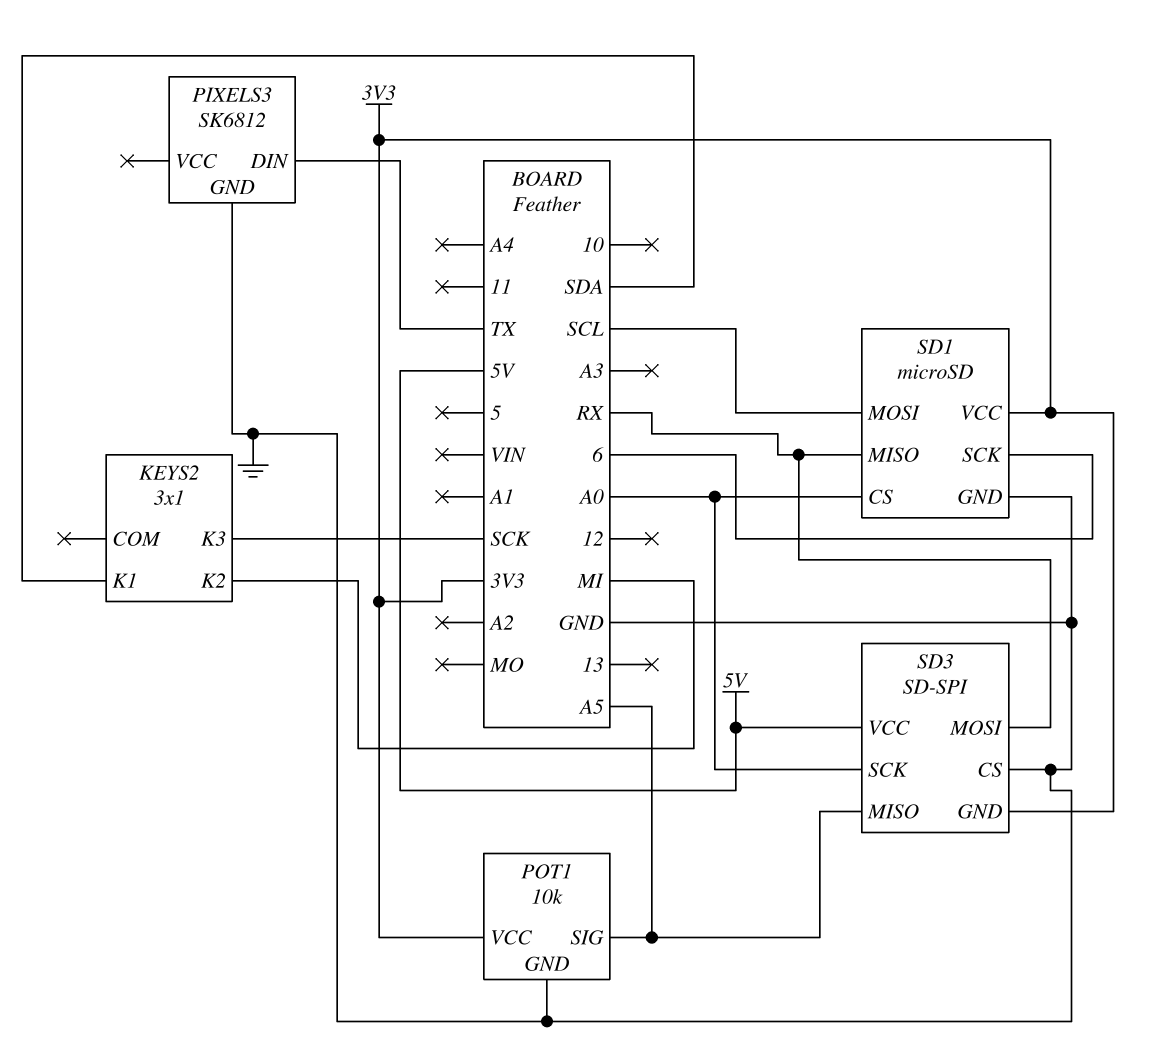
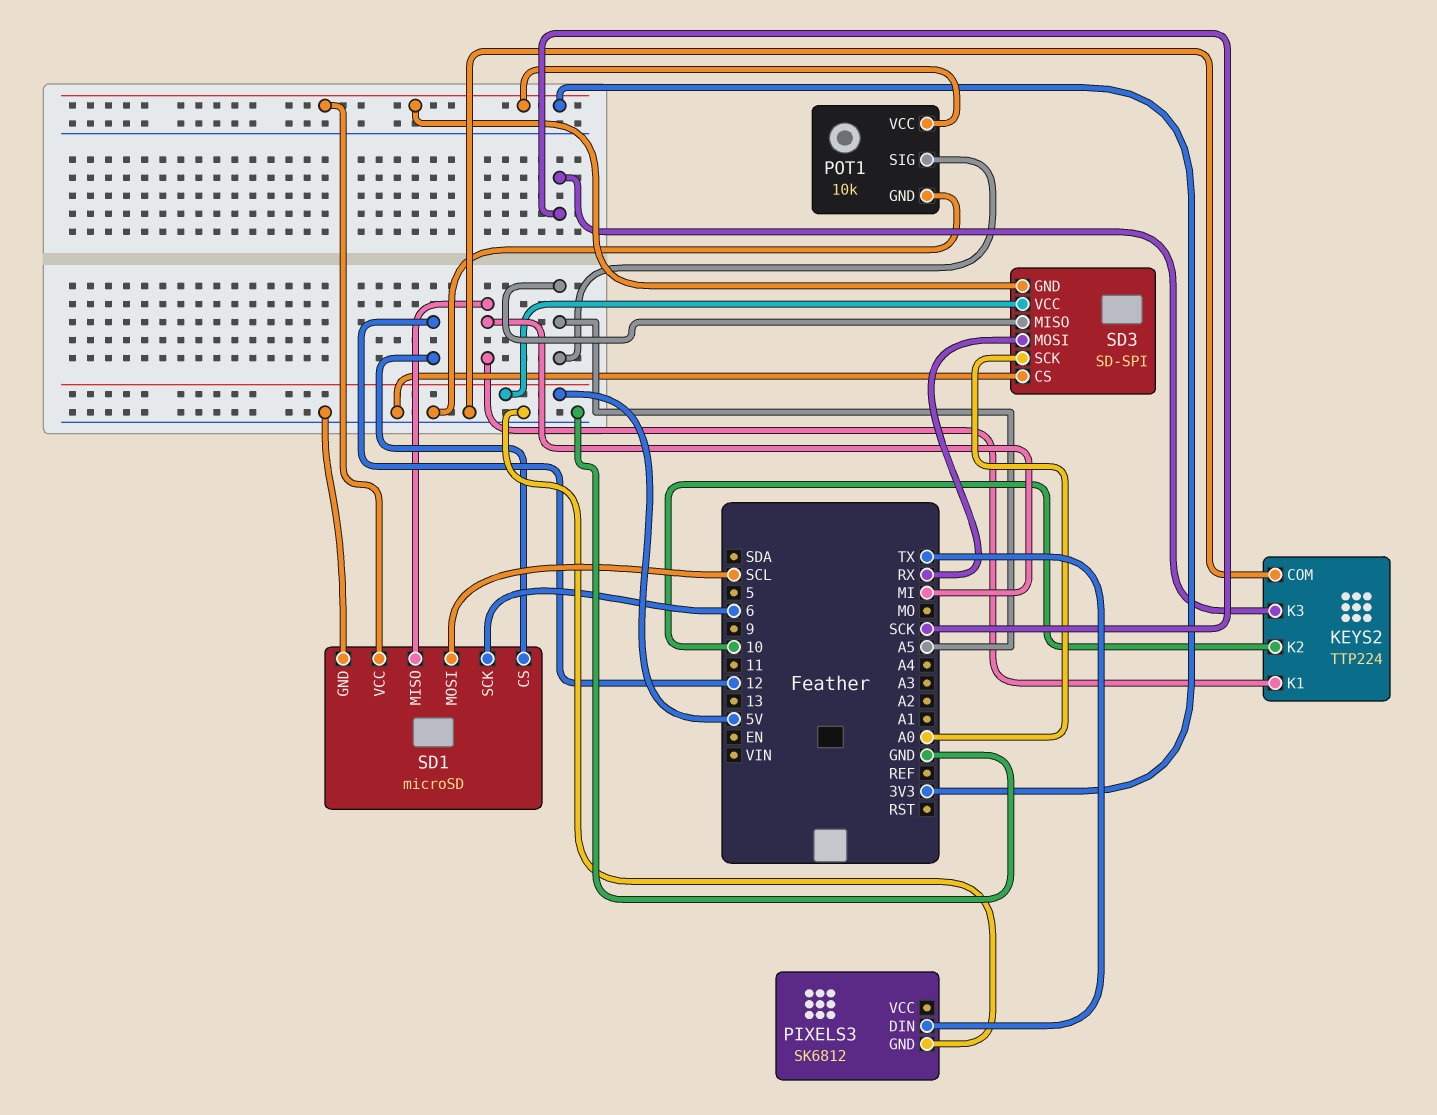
KEYS2: 3x1 -> TTP224
KEYS2 pin COM: none -> GND
KEYS2 pin K1: SDA -> MI
KEYS2 pin K2: MI -> 10
SD1 pin CS: A0 -> 12
SD1 pin MISO: RX -> MI

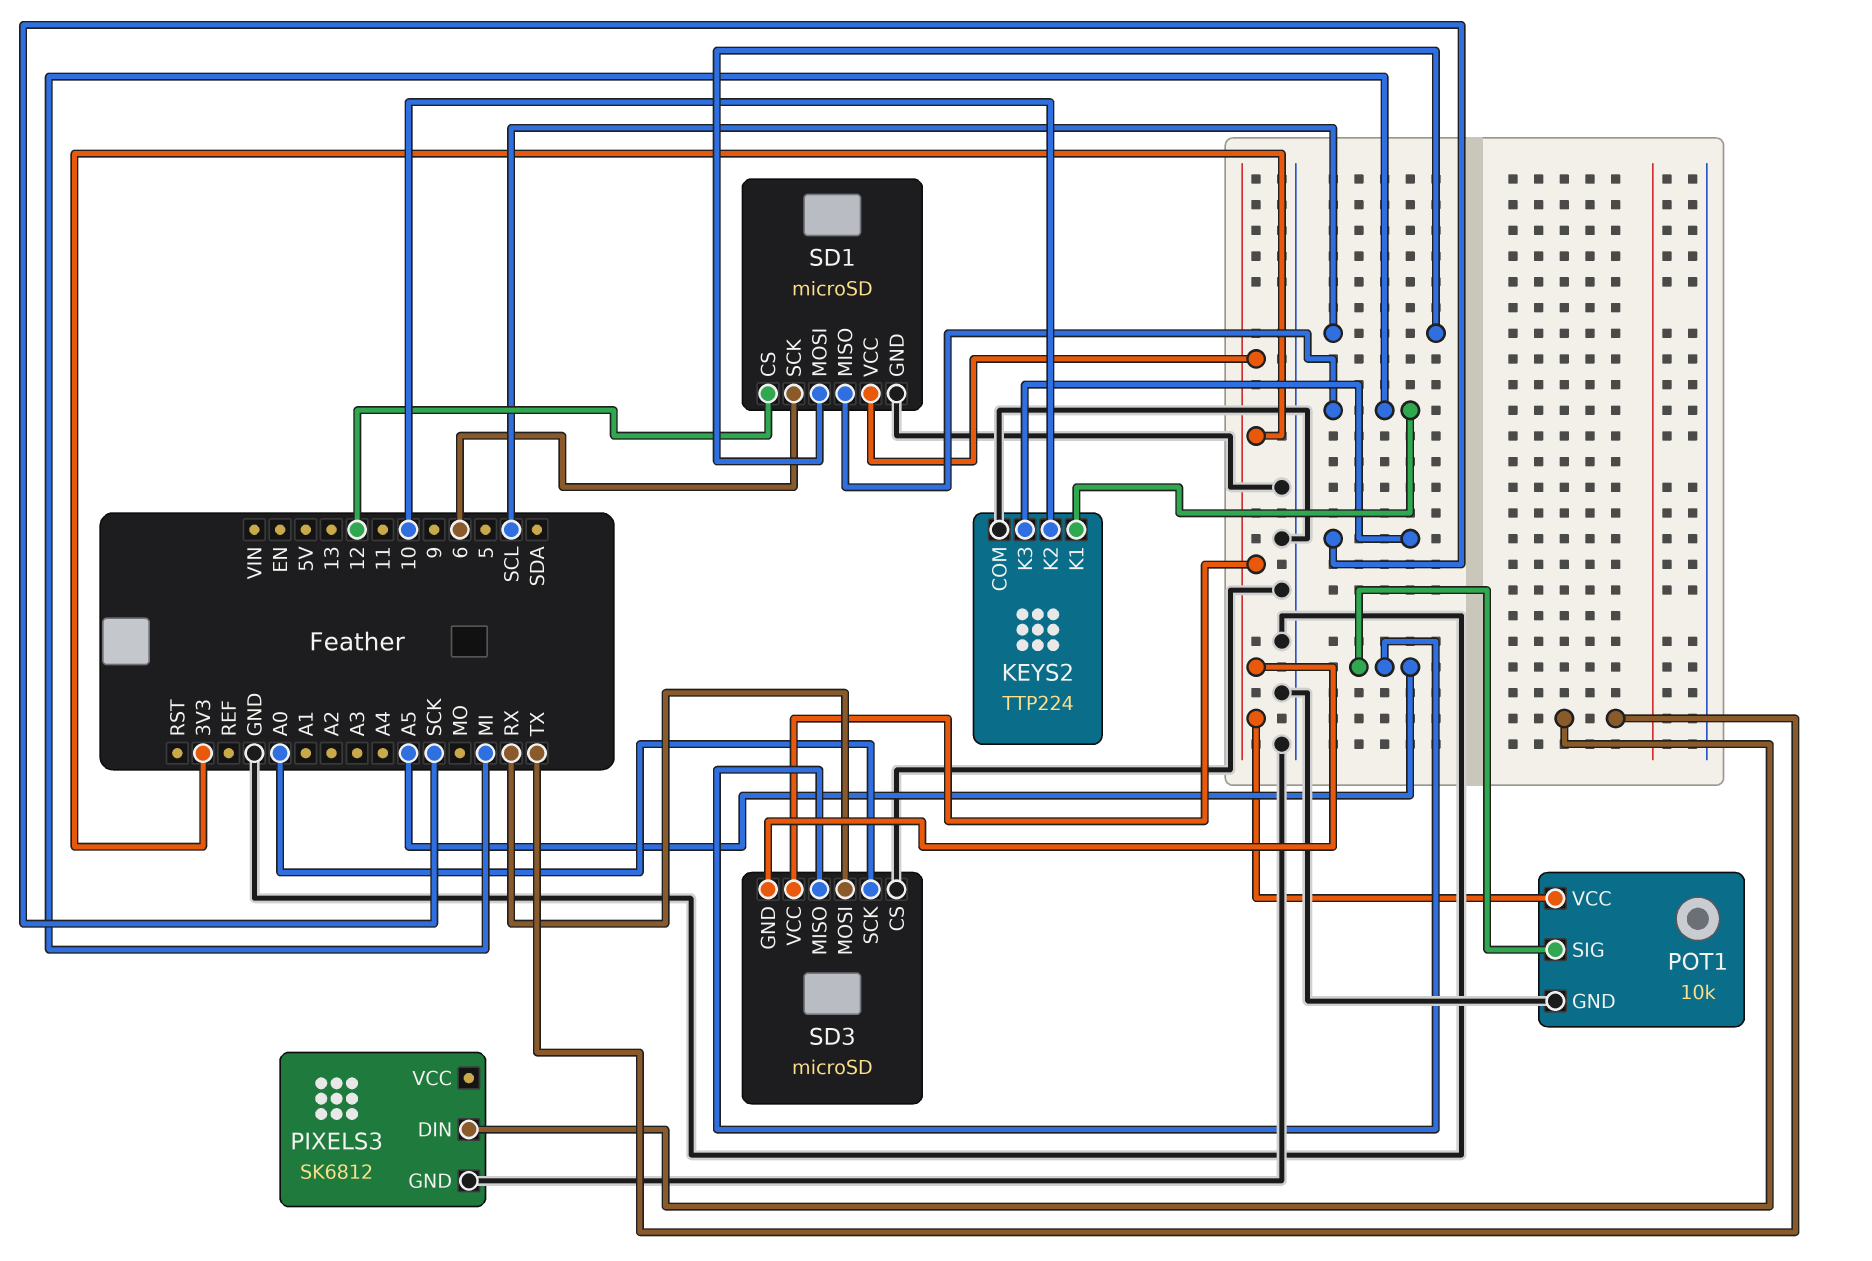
SD3: SD-SPI -> microSD
SD3 pin VCC: 5V -> 3V3

